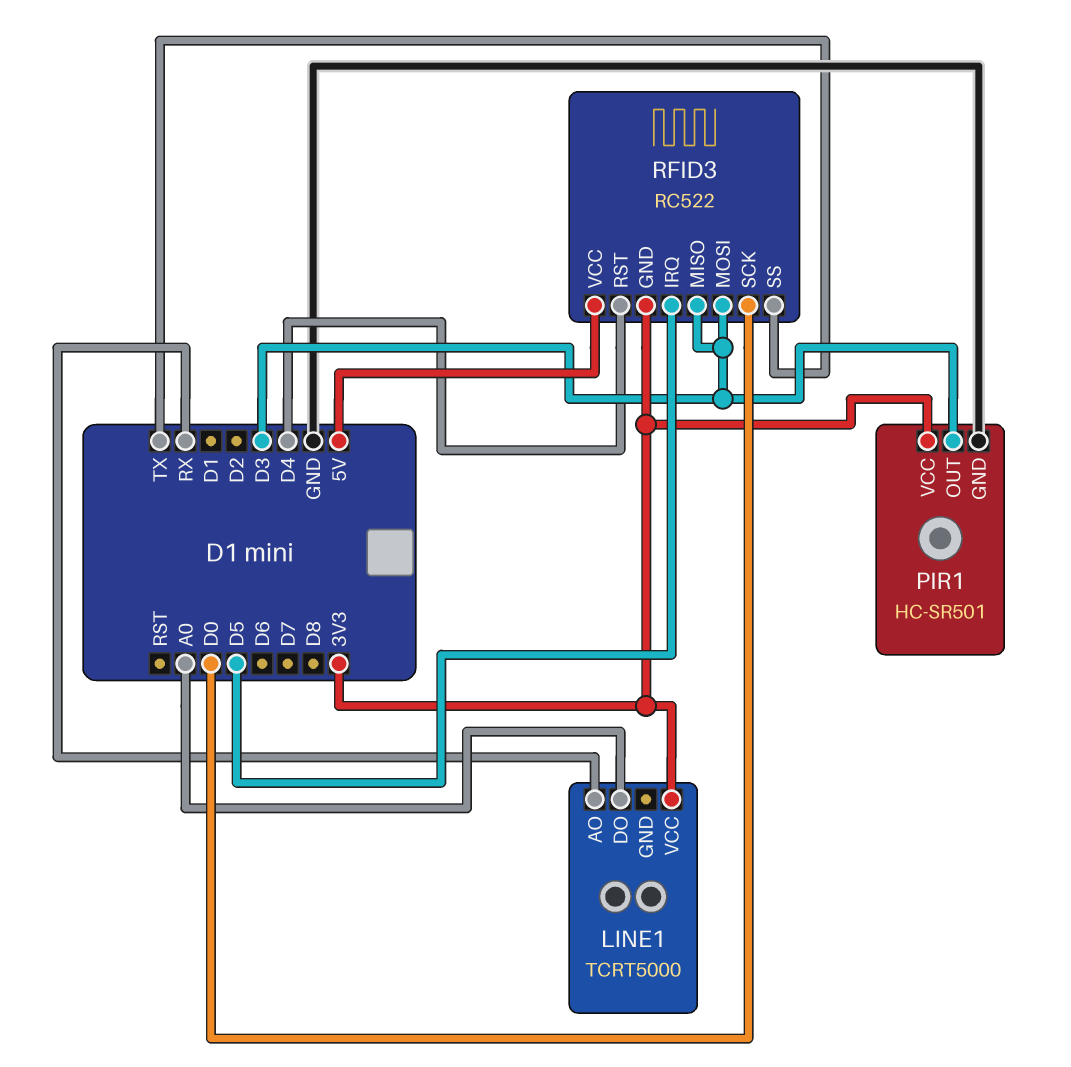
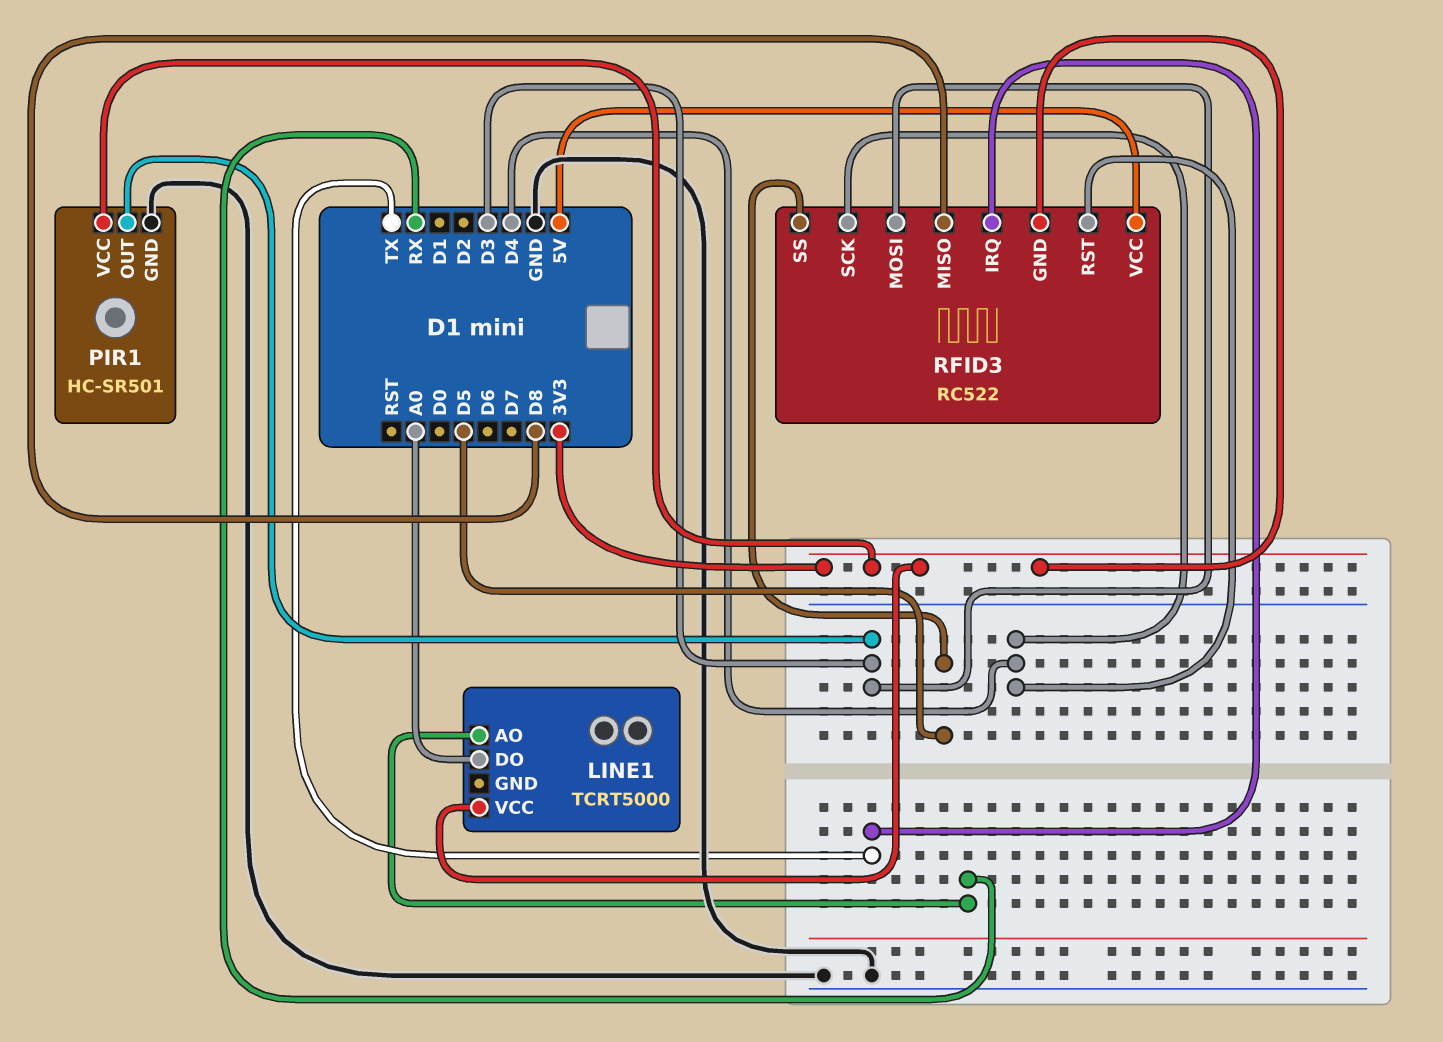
RFID3 pin IRQ: D5 -> TX
RFID3 pin MISO: D3 -> D8
RFID3 pin SCK: D0 -> D4
RFID3 pin SS: TX -> D5

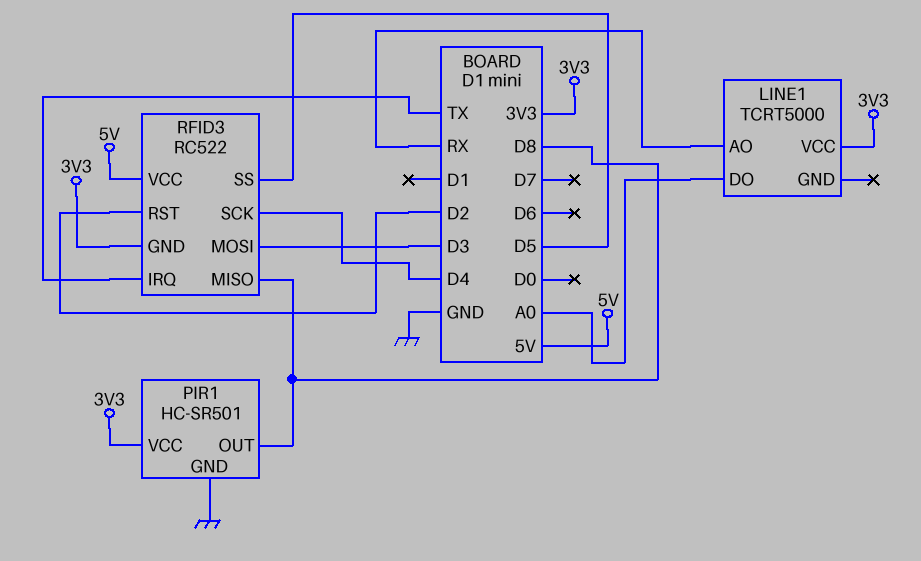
PIR1 pin OUT: D3 -> D8
RFID3 pin RST: D4 -> D2

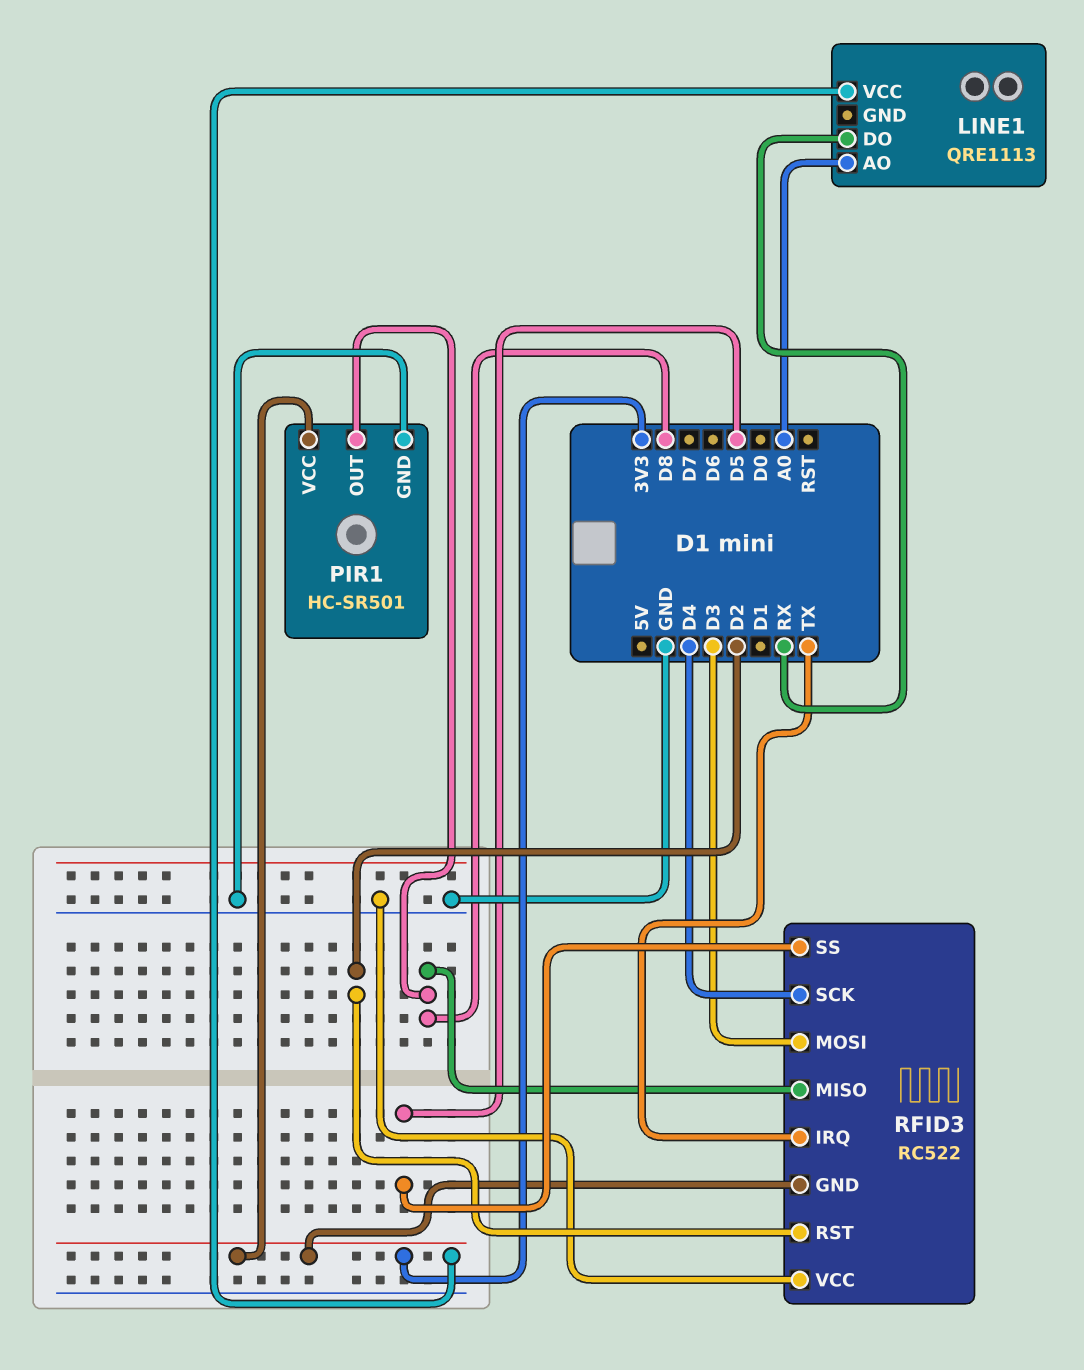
LINE1: TCRT5000 -> QRE1113
LINE1 pin AO: RX -> A0
LINE1 pin DO: A0 -> RX
RFID3 pin VCC: 5V -> GND

